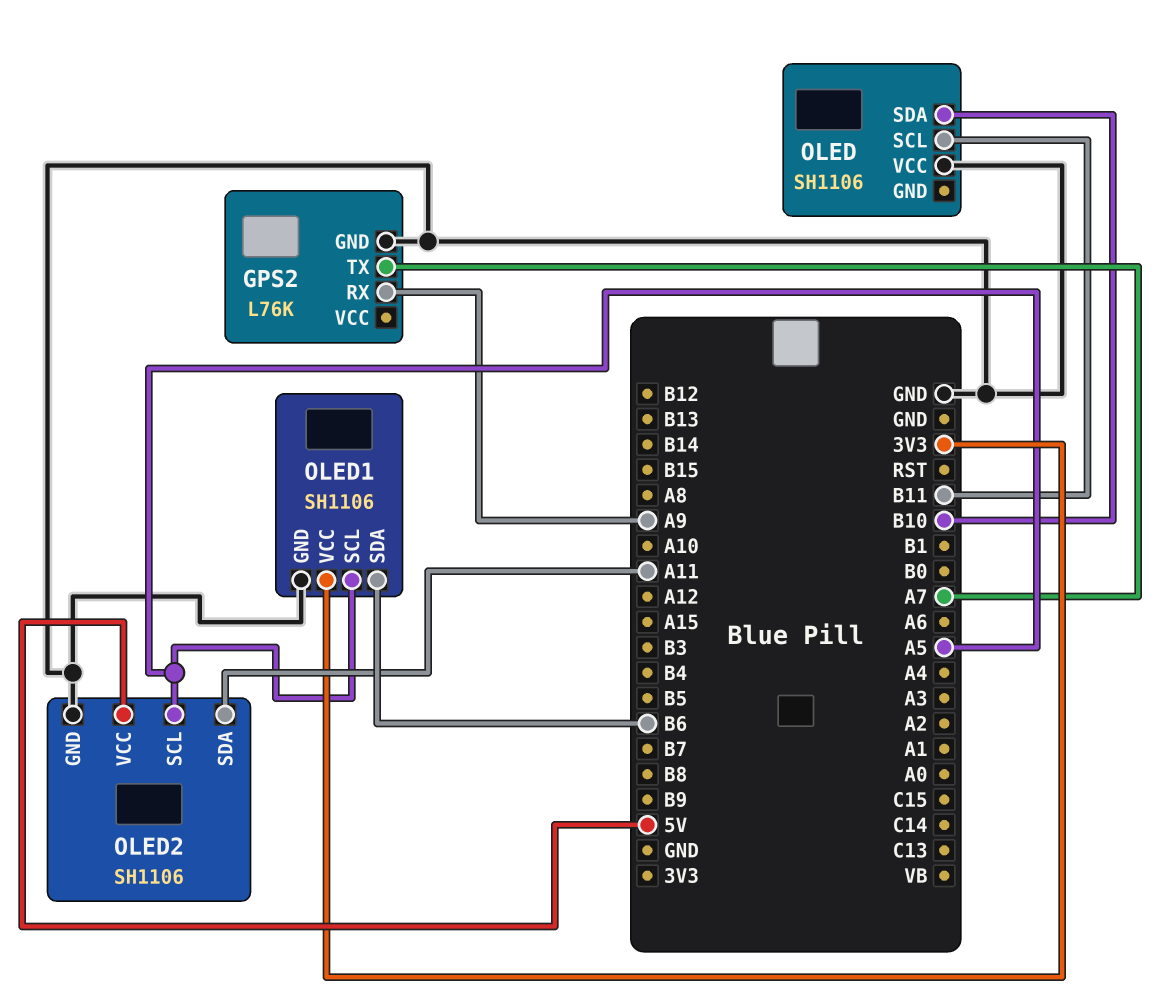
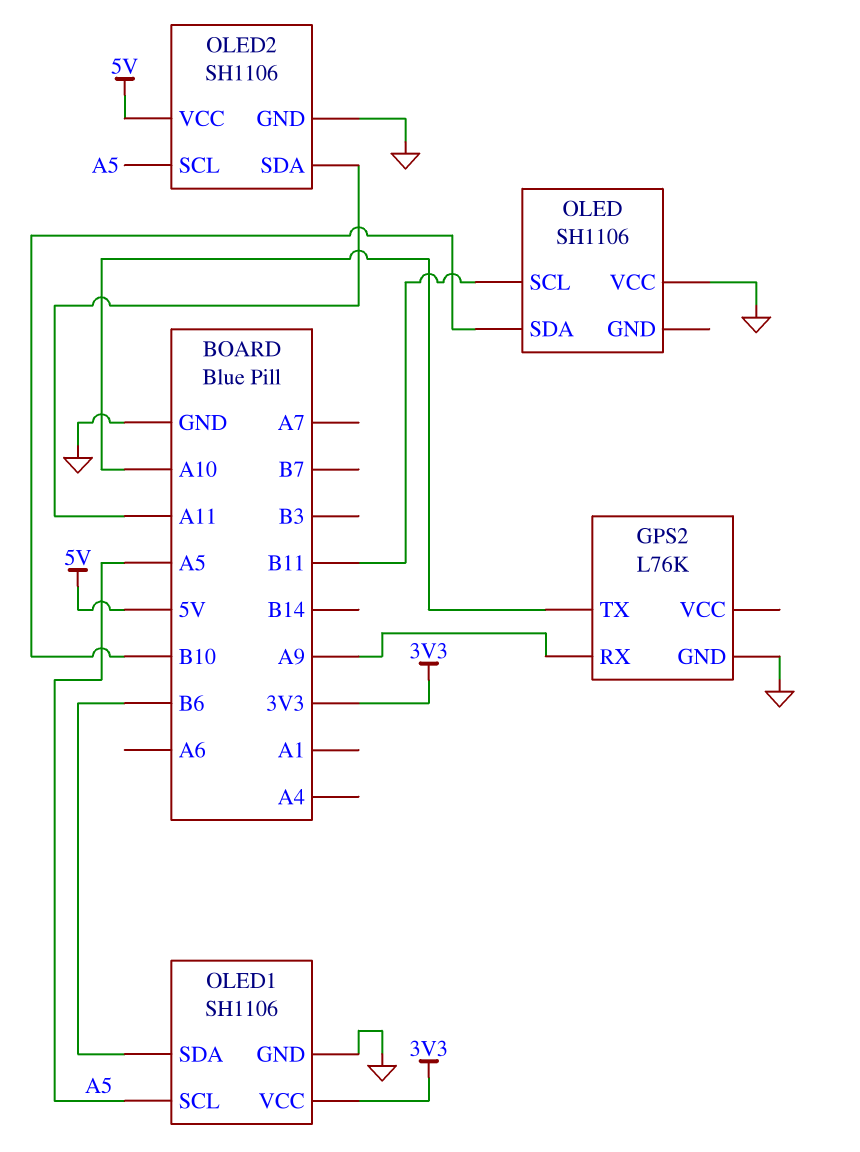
GPS2 pin TX: A7 -> A10

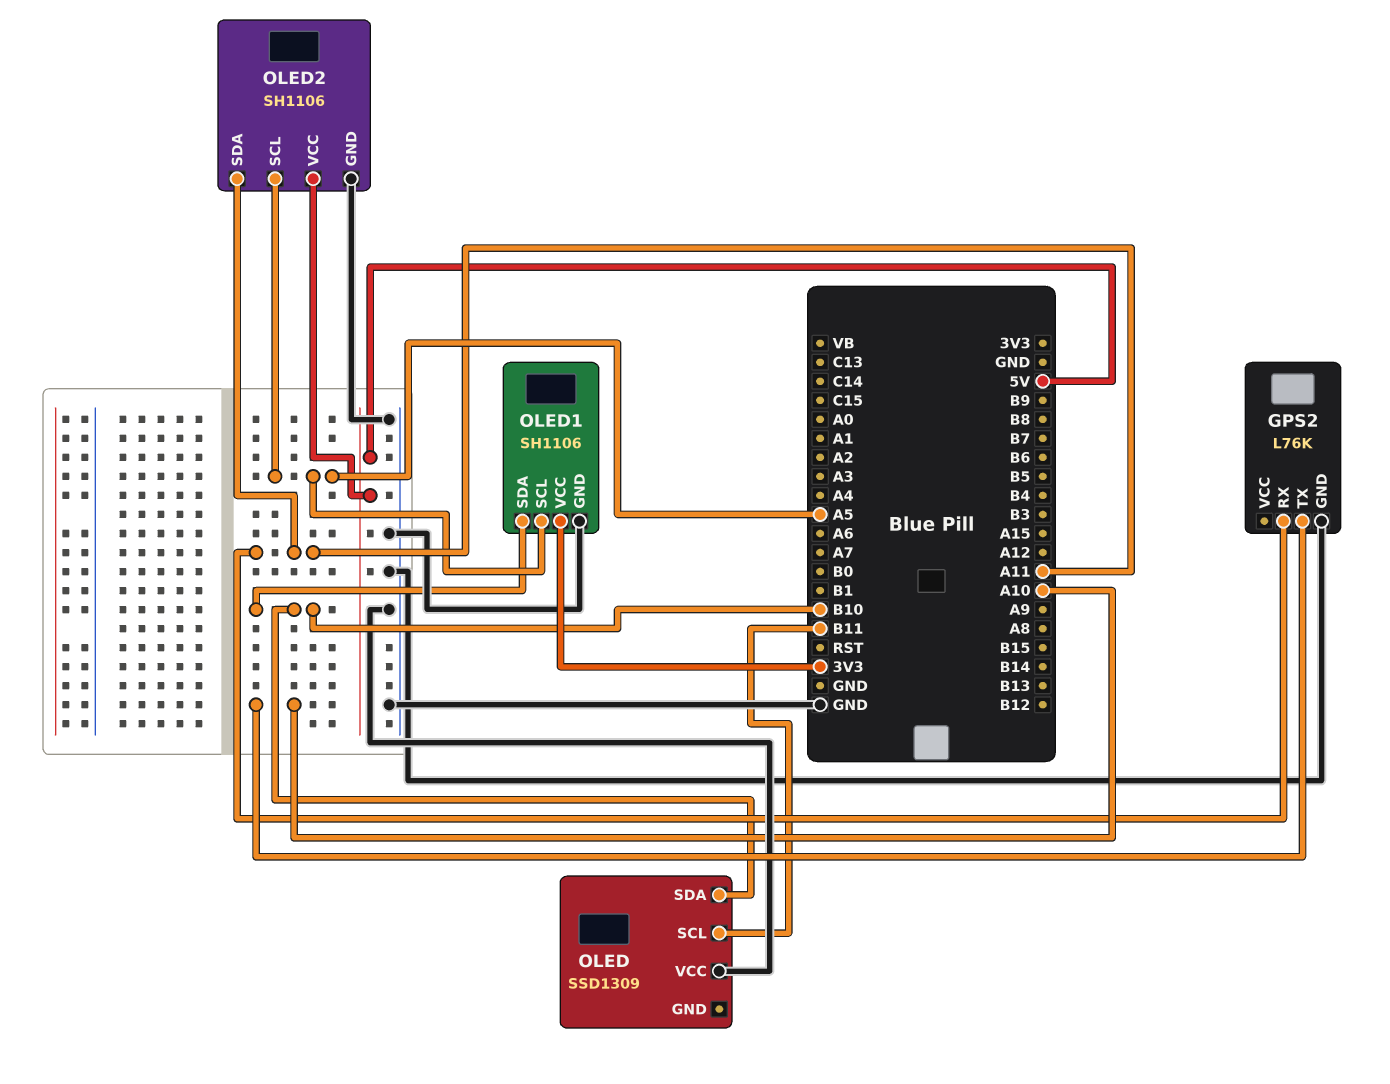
GPS2 pin RX: A9 -> A11
OLED: SH1106 -> SSD1309
OLED1 pin SDA: B6 -> B10

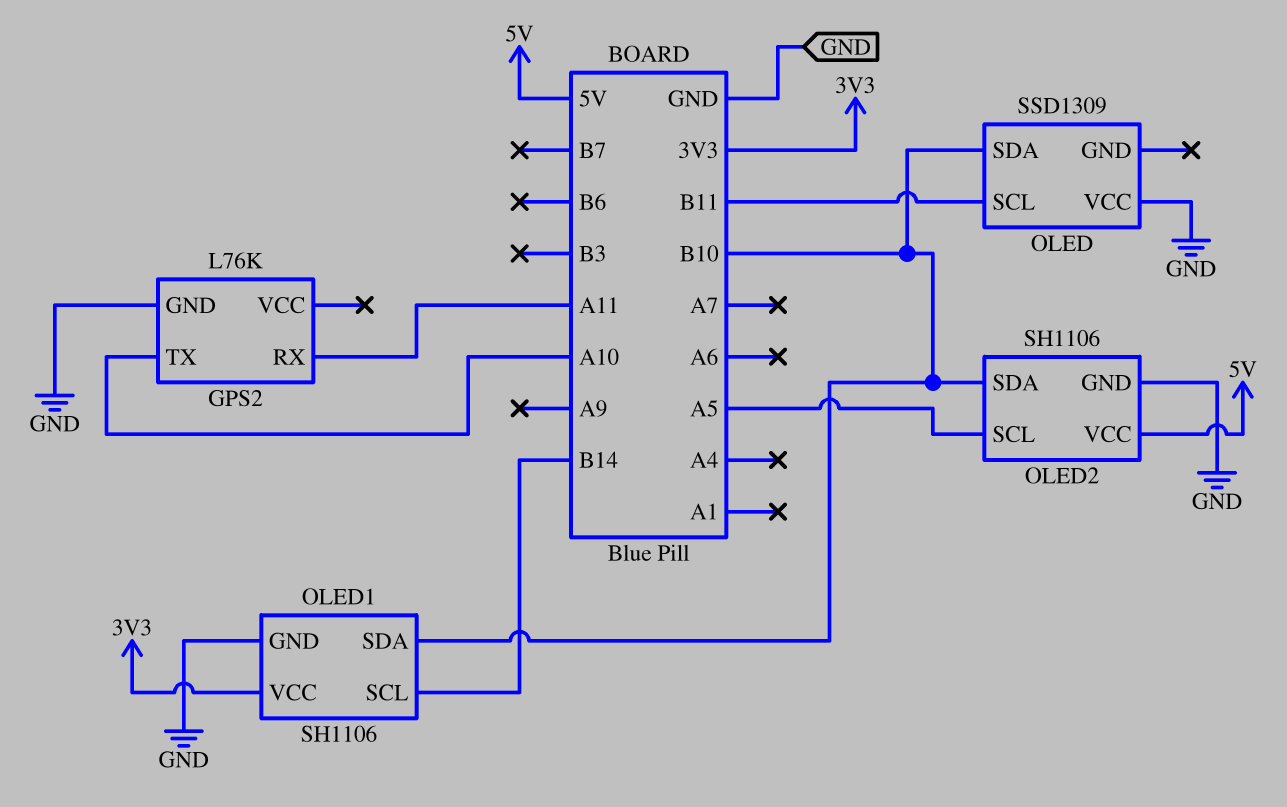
OLED1 pin SCL: A5 -> B14
OLED2 pin SDA: A11 -> B10

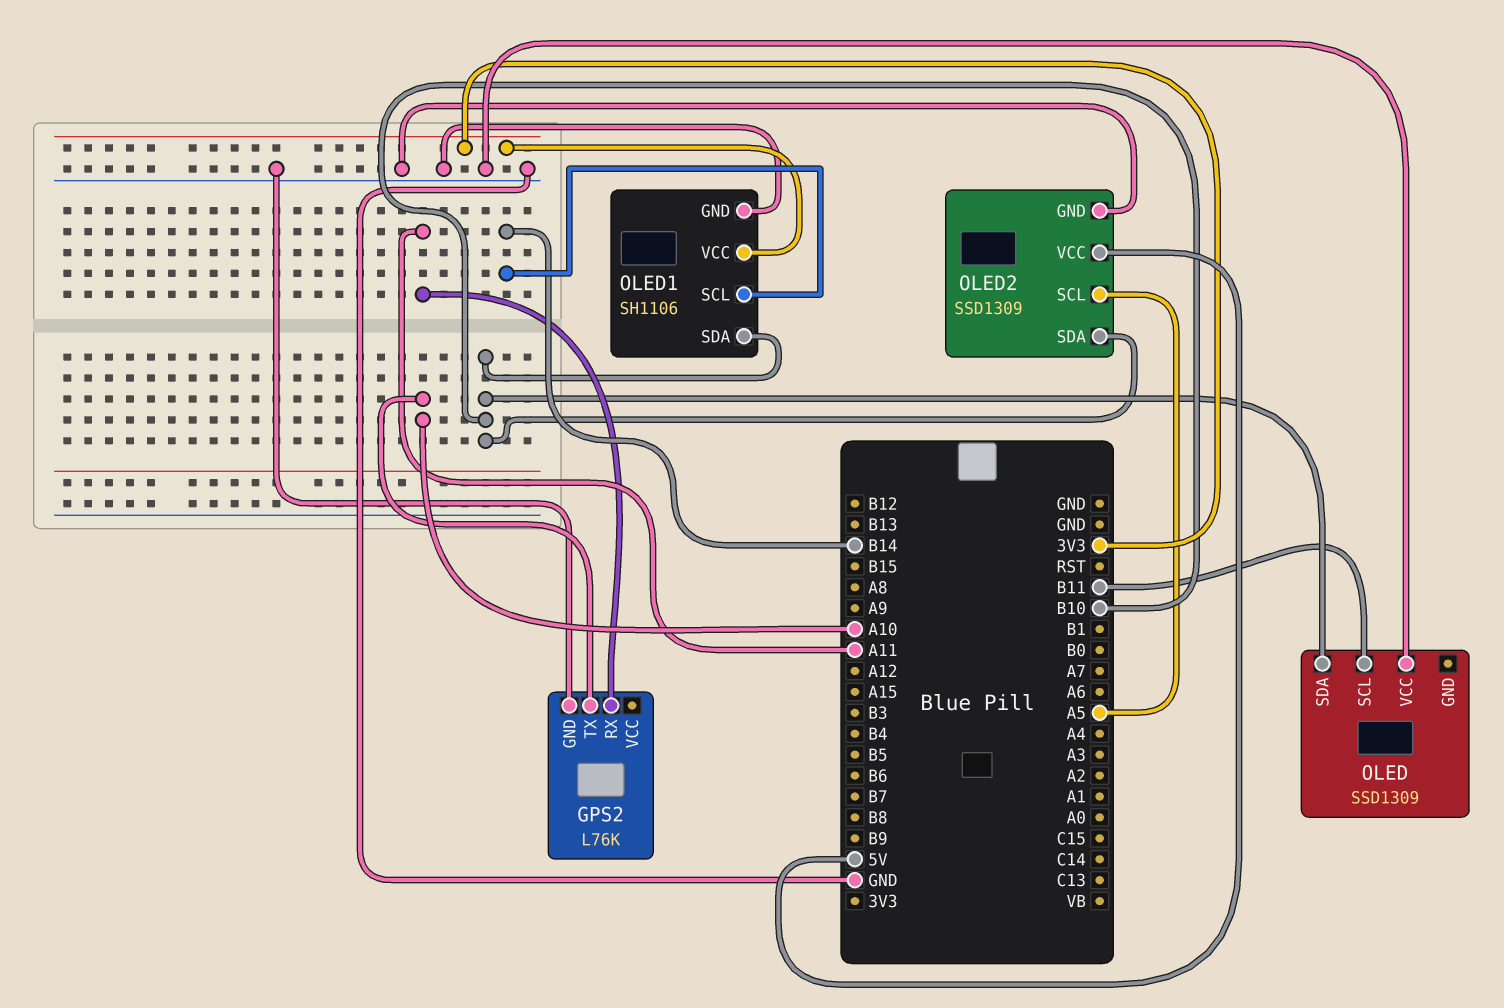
OLED2: SH1106 -> SSD1309

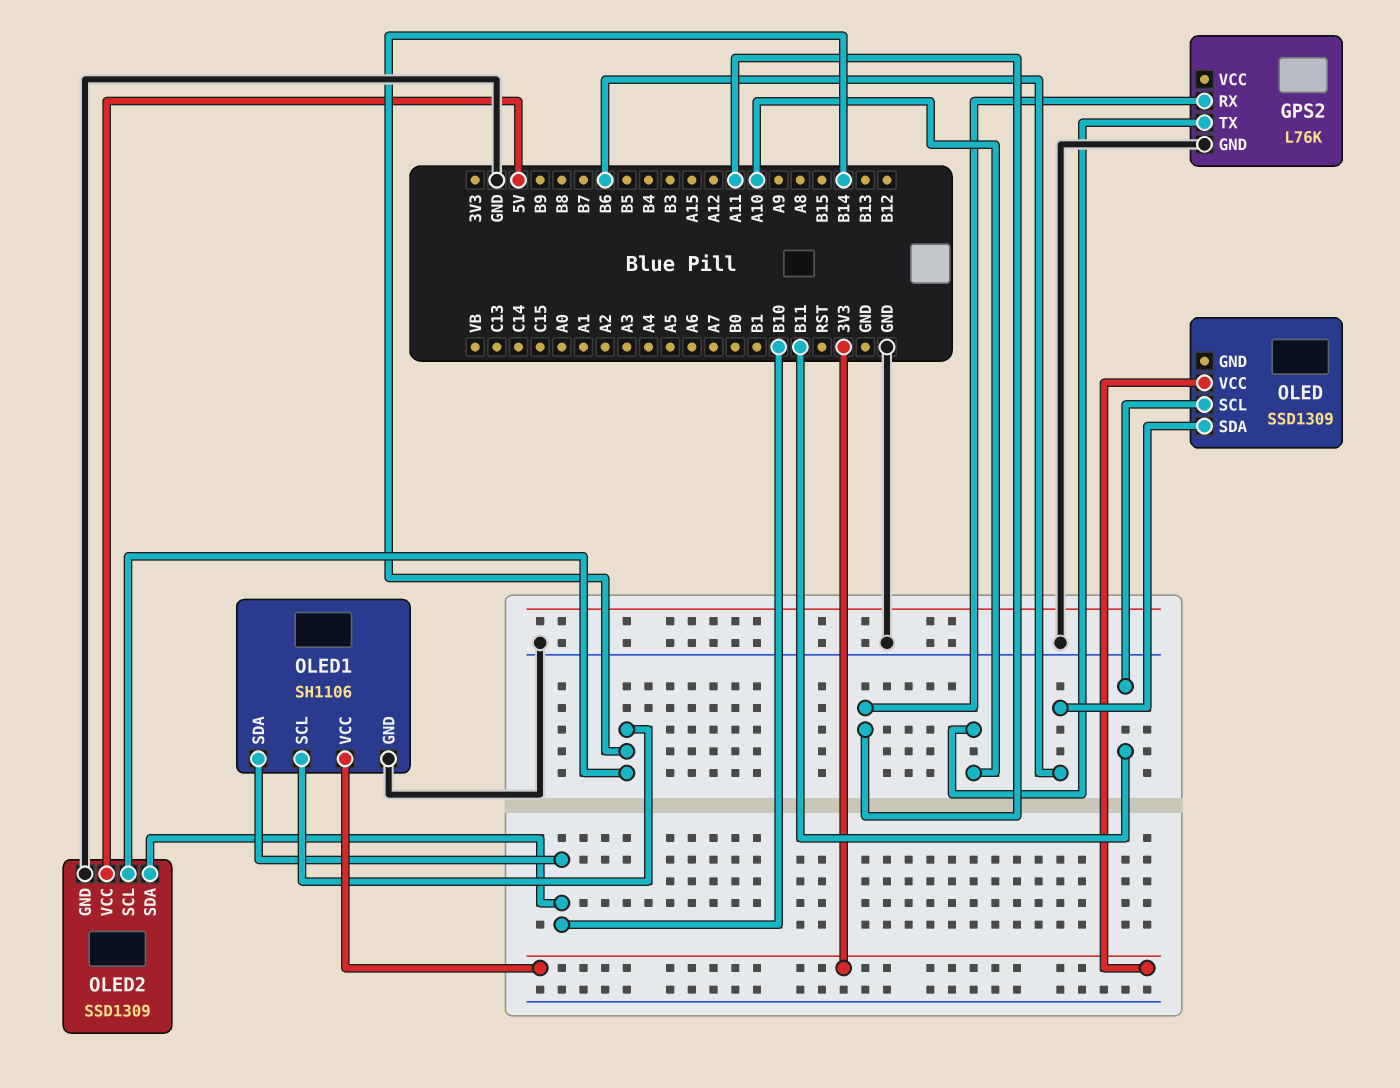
OLED pin SDA: B10 -> B6
OLED pin VCC: GND -> 3V3
OLED2 pin SCL: A5 -> B14

